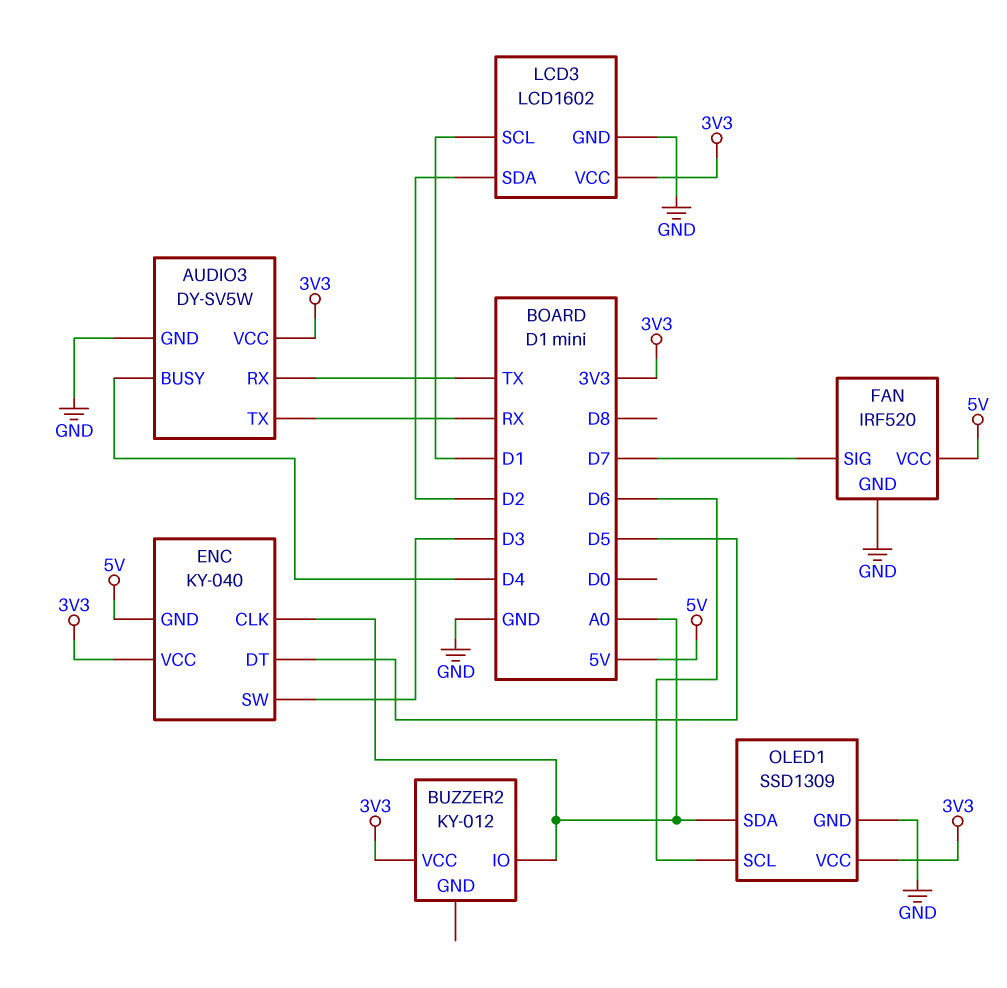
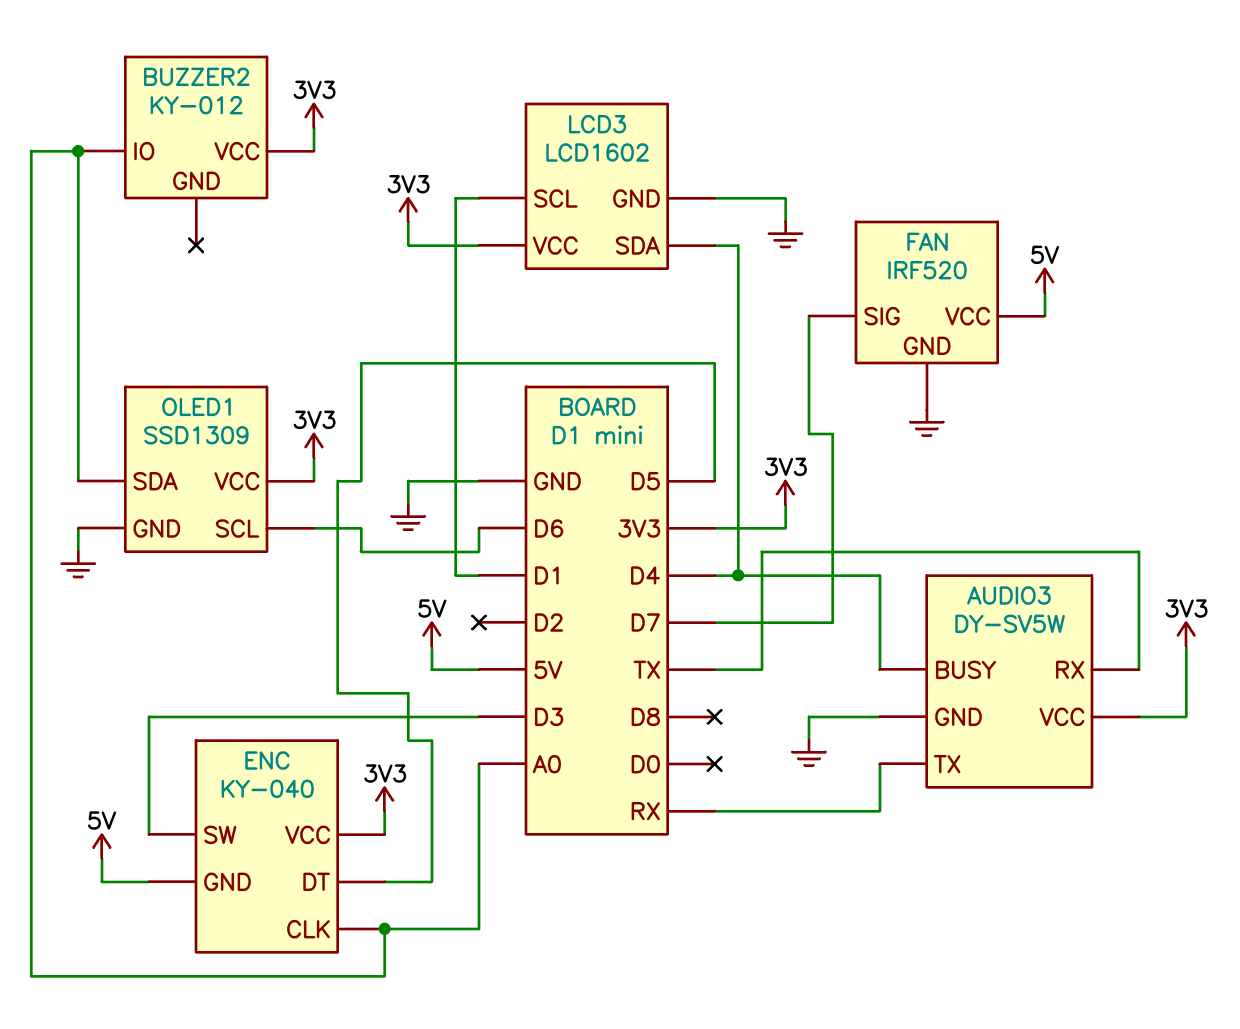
LCD3 pin SDA: D2 -> D4

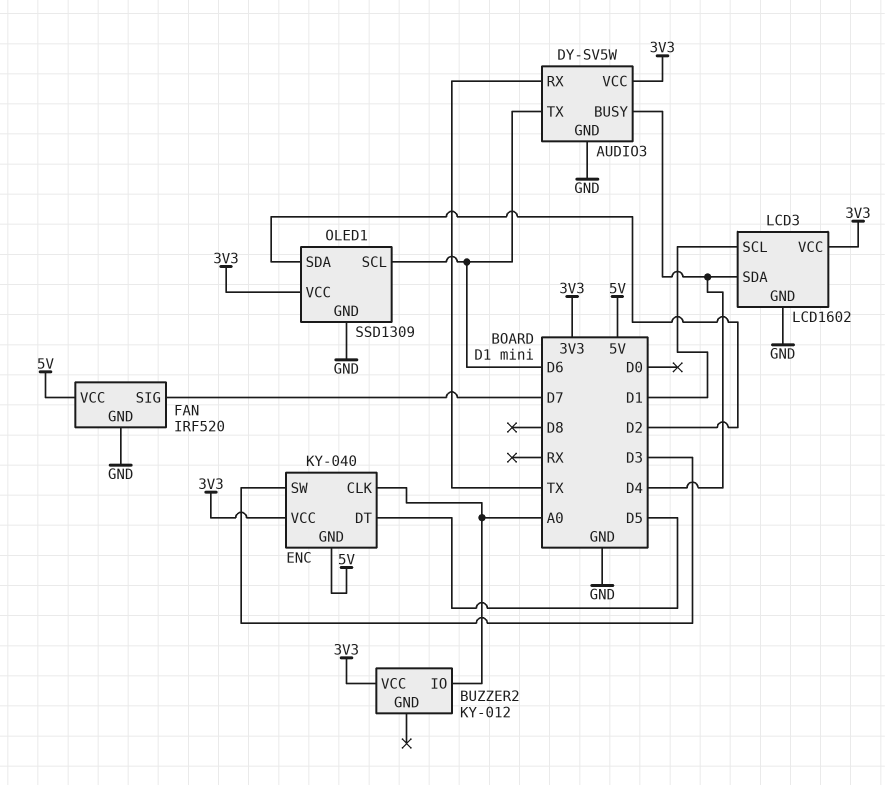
AUDIO3 pin TX: RX -> D6
OLED1 pin SDA: A0 -> D2

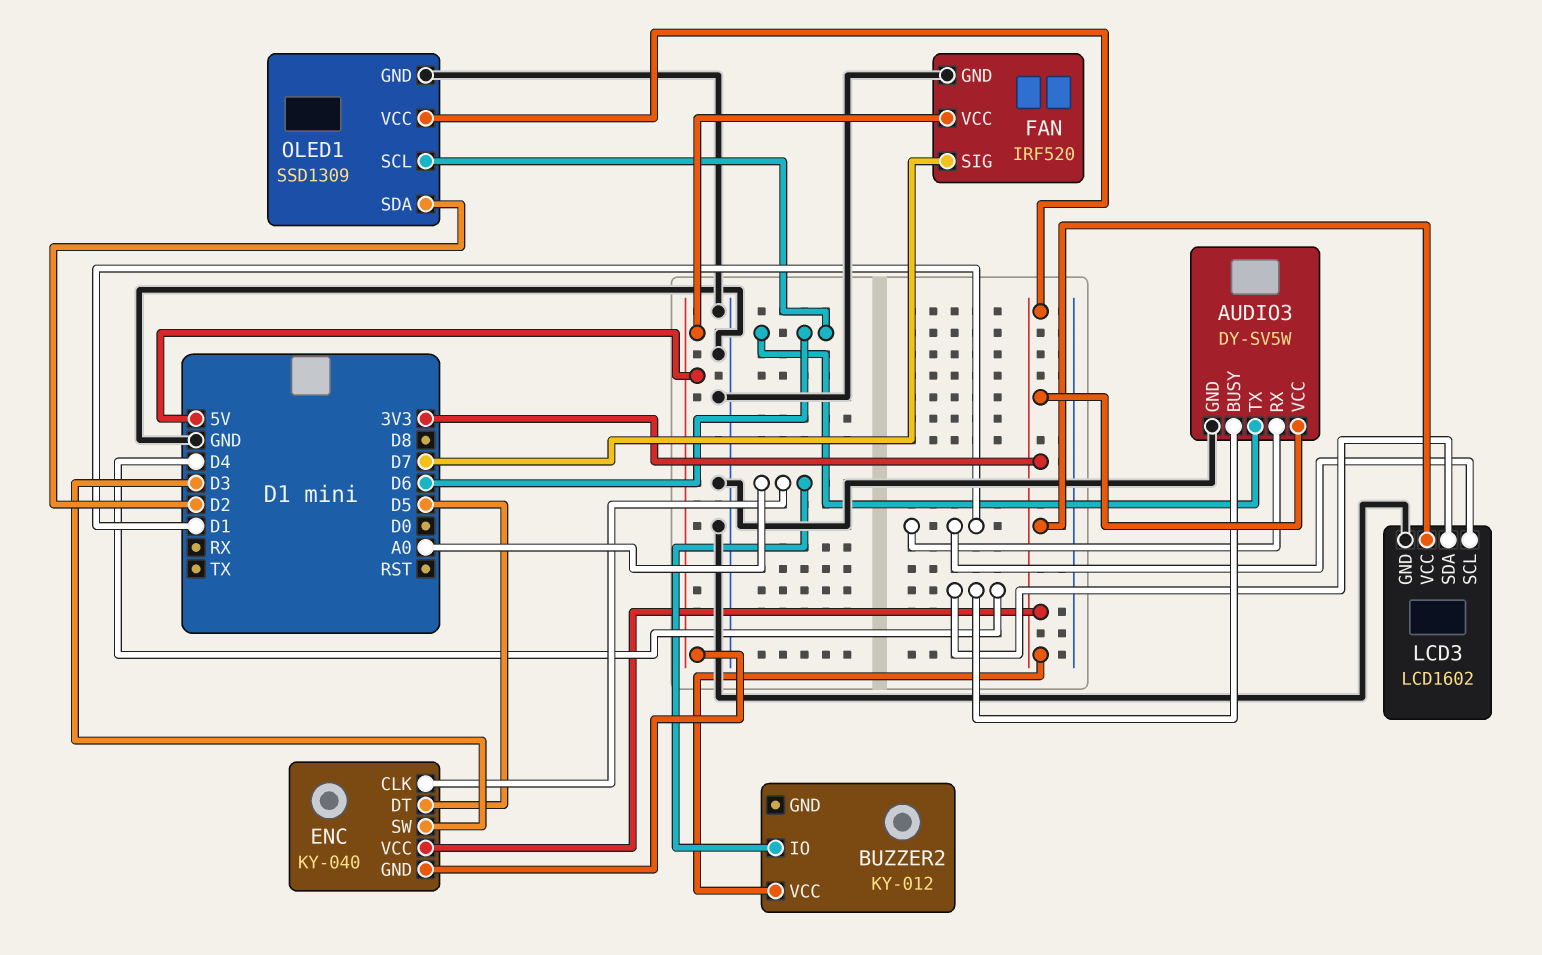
AUDIO3 pin RX: TX -> D1

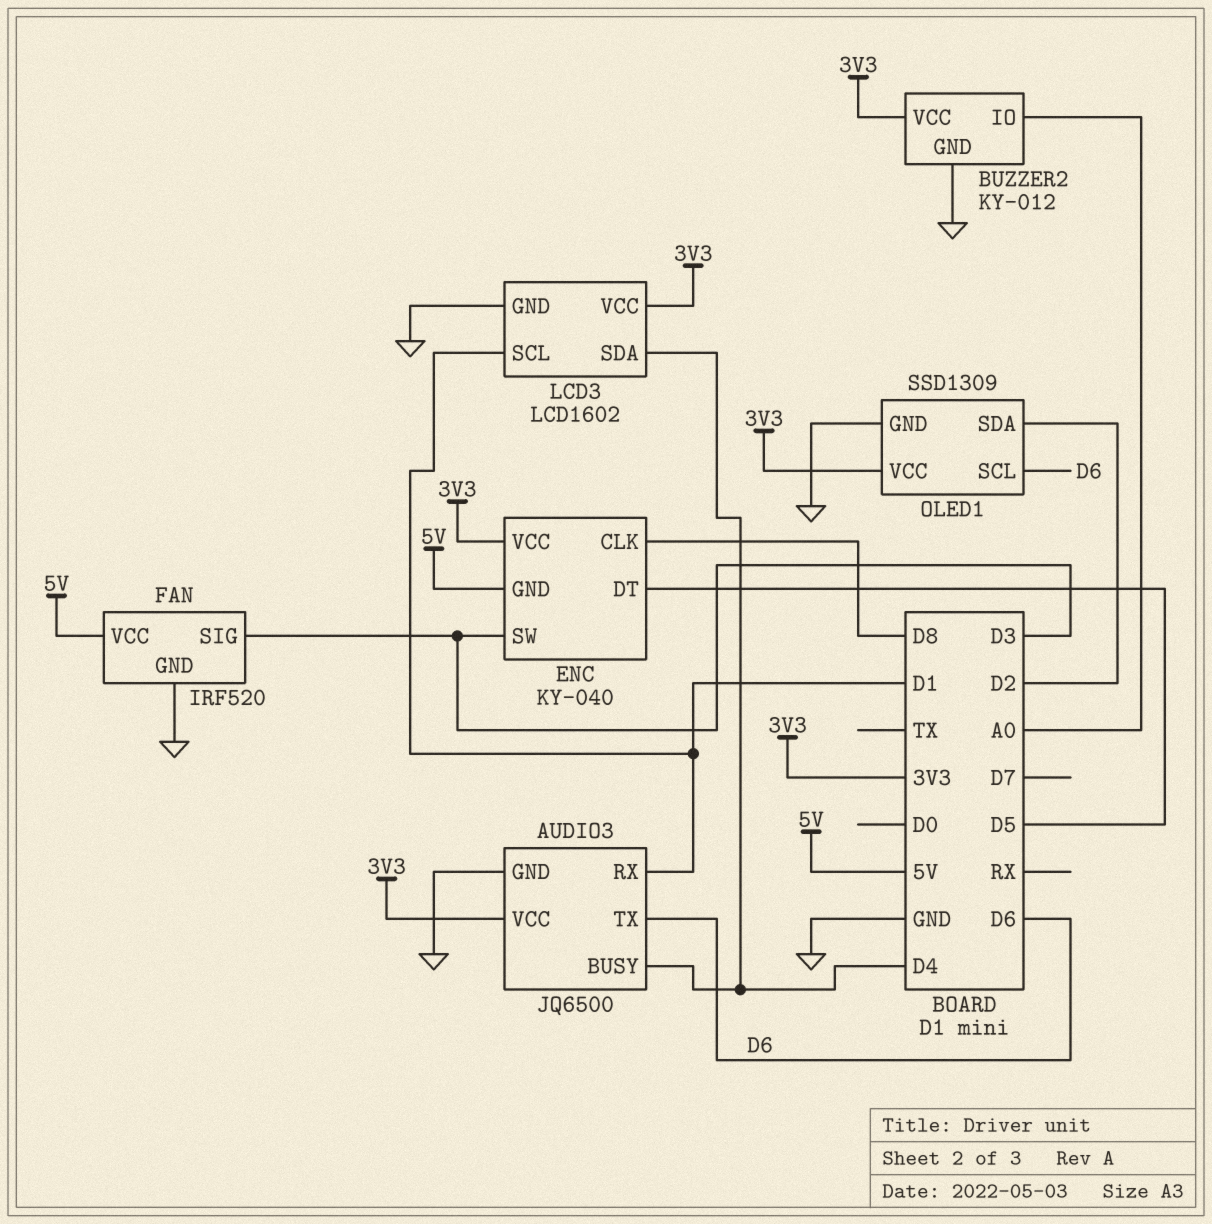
AUDIO3: DY-SV5W -> JQ6500
BUZZER2 pin GND: none -> GND
ENC pin CLK: A0 -> D8
FAN pin SIG: D7 -> D3

